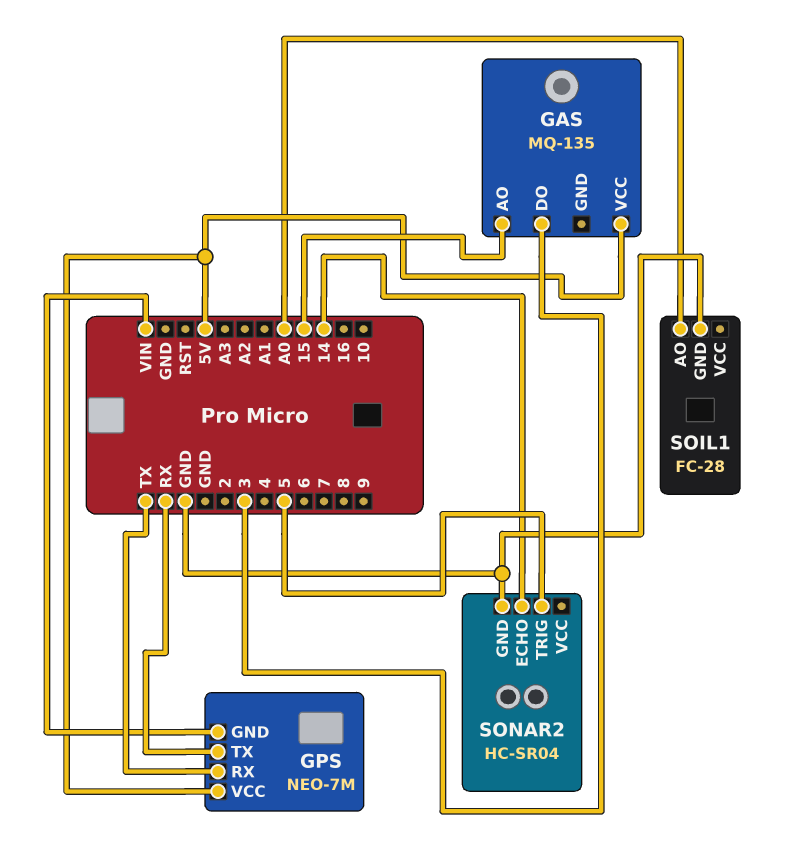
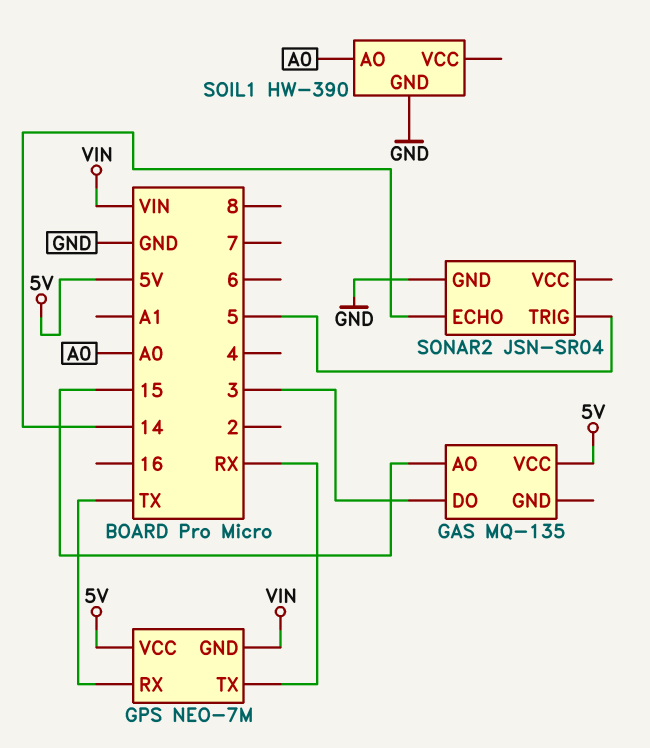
SOIL1: FC-28 -> HW-390
SONAR2: HC-SR04 -> JSN-SR04

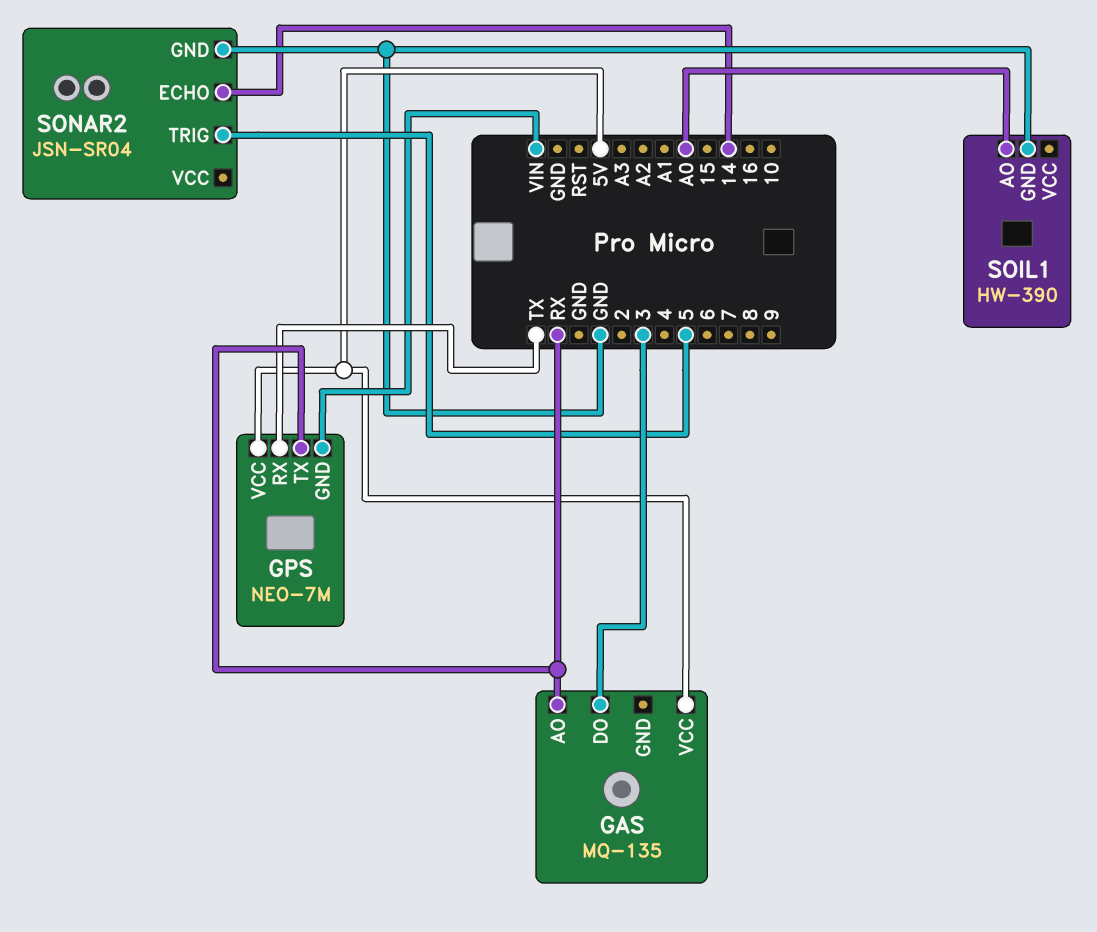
GAS pin AO: 15 -> RX

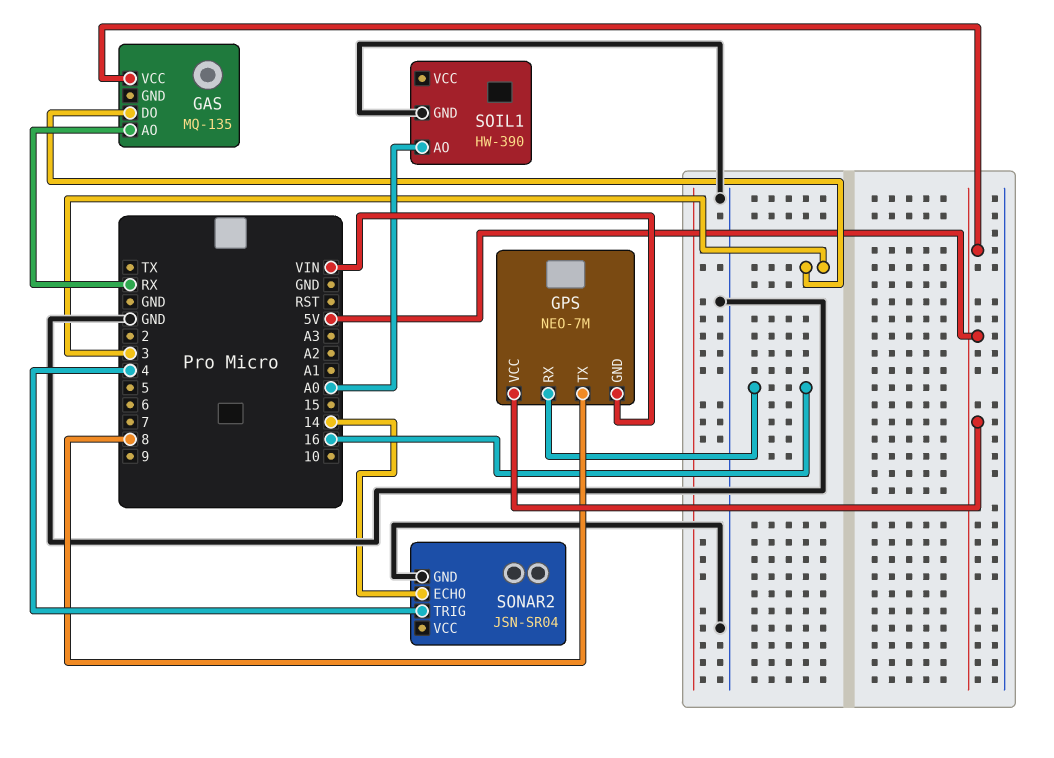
GPS pin RX: TX -> 16
GPS pin TX: RX -> 8
SONAR2 pin TRIG: 5 -> 4

